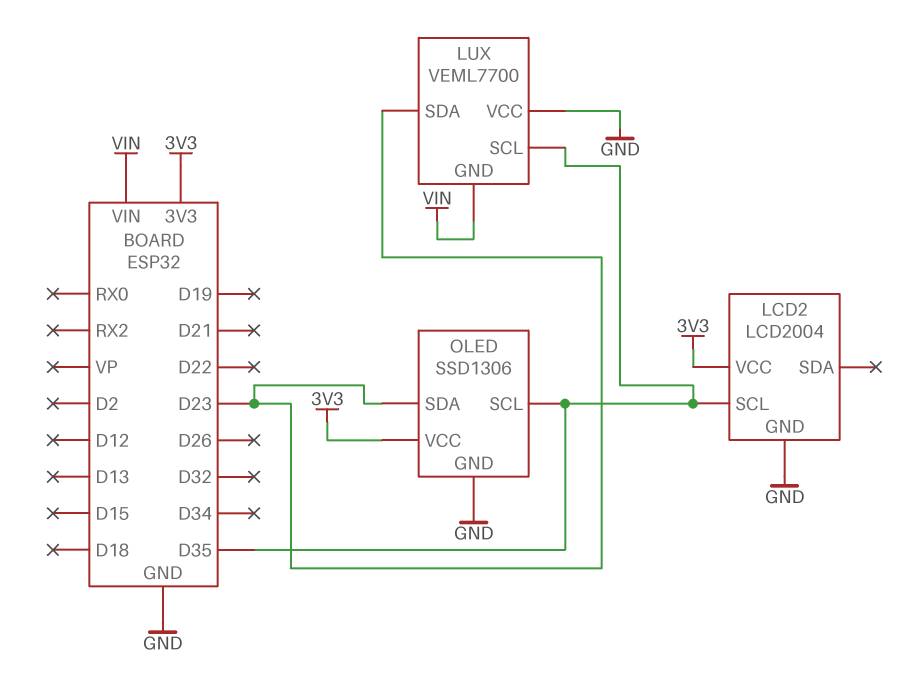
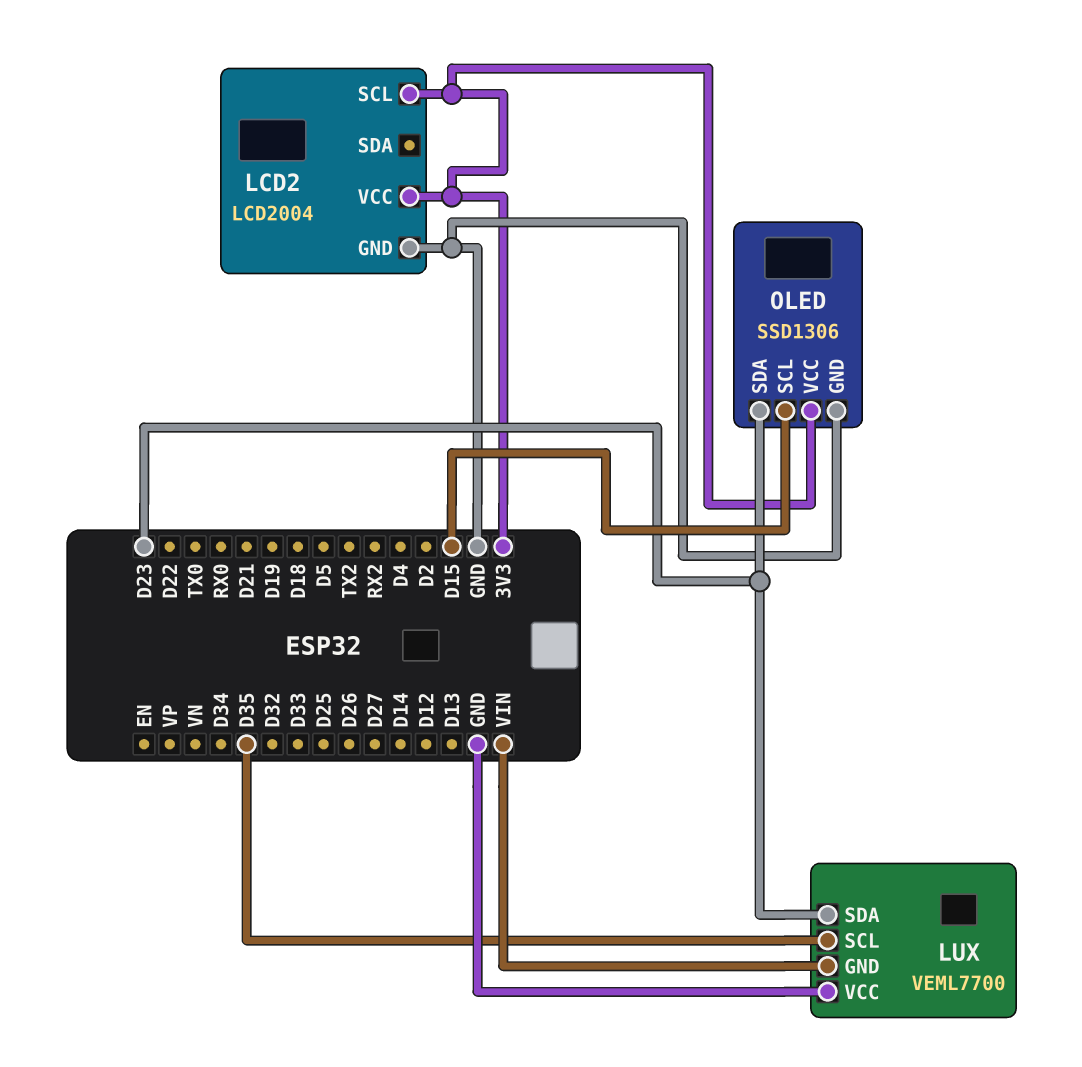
LCD2 pin SCL: D35 -> 3V3
OLED pin SCL: D35 -> D15

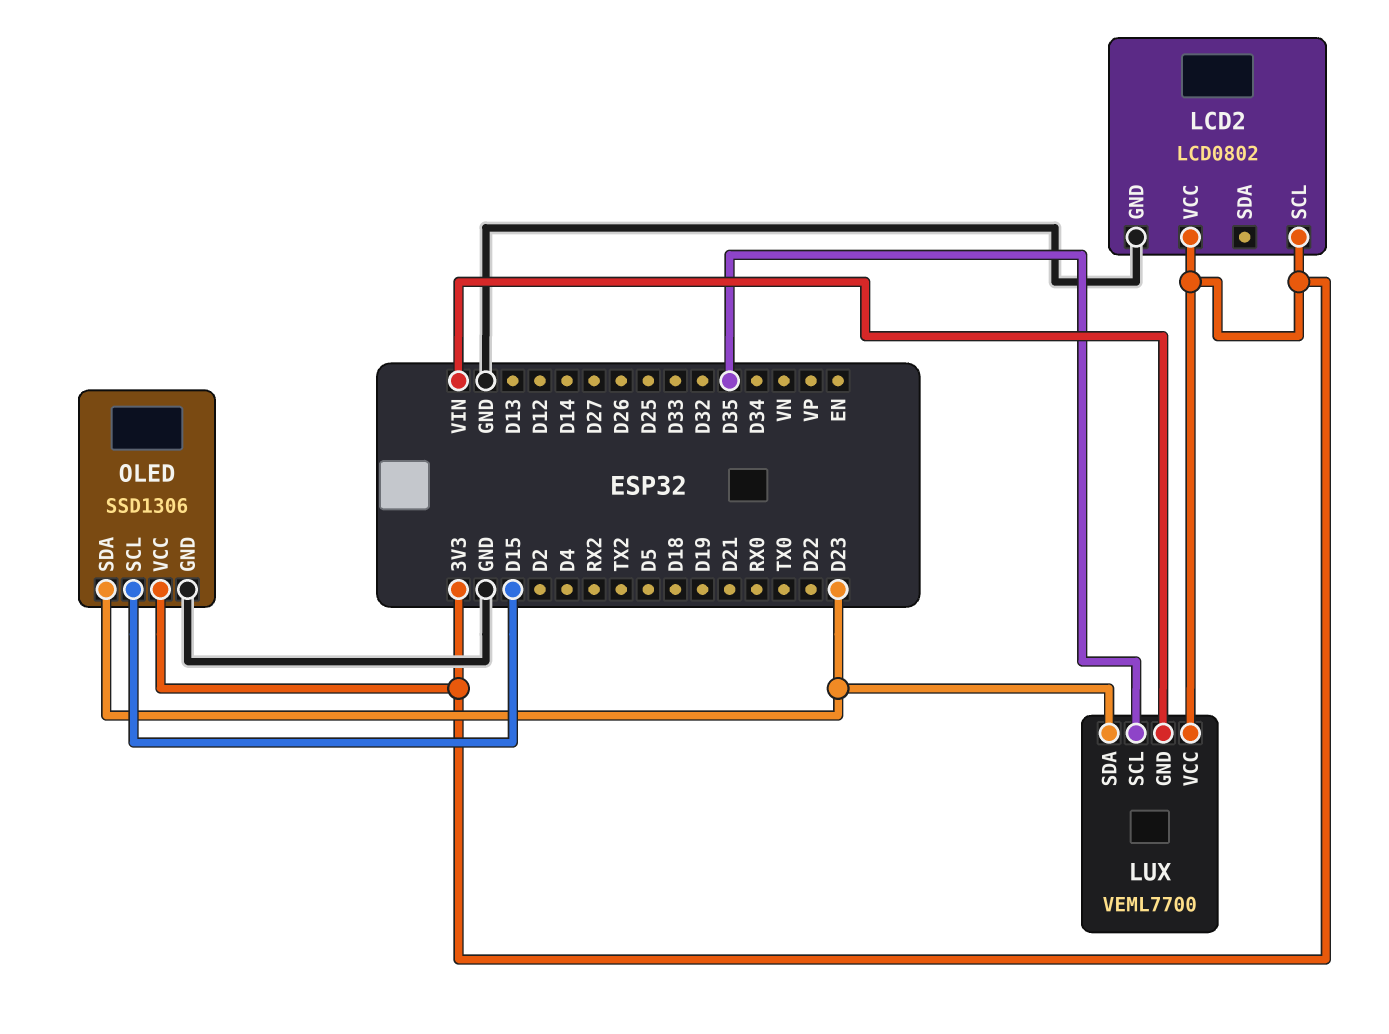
LCD2: LCD2004 -> LCD0802
LUX pin VCC: GND -> 3V3

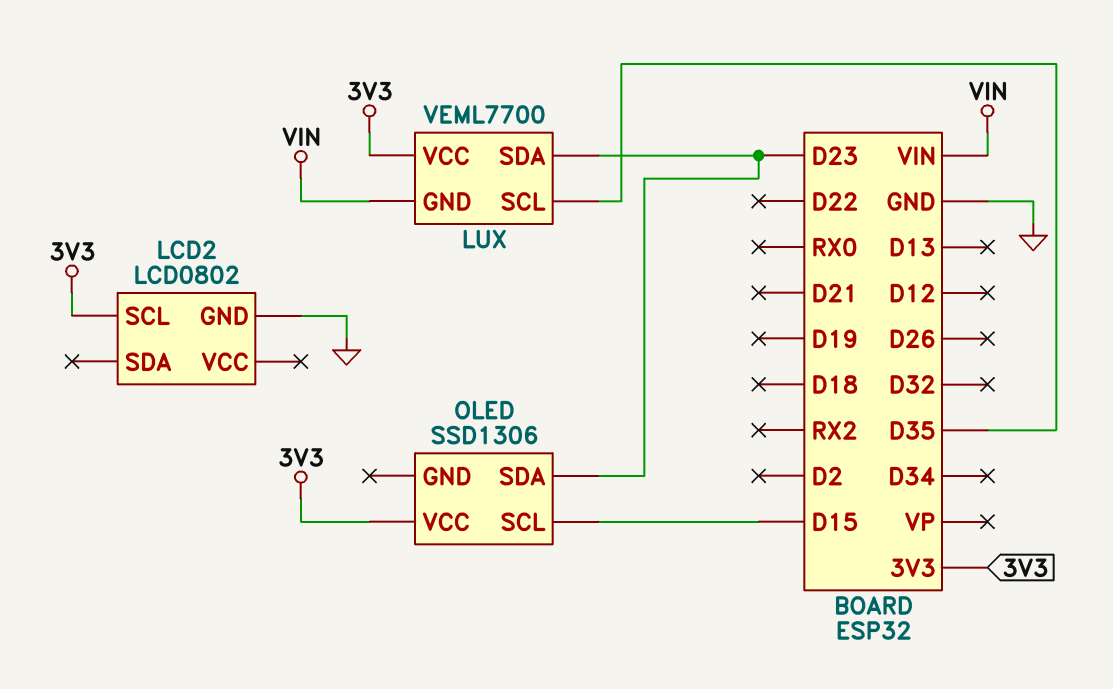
LCD2 pin VCC: 3V3 -> none
OLED pin GND: GND -> none

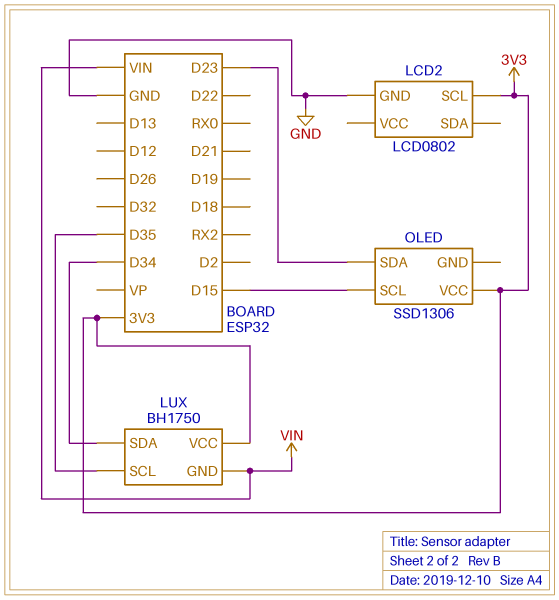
LUX: VEML7700 -> BH1750
LUX pin SDA: D23 -> D34

